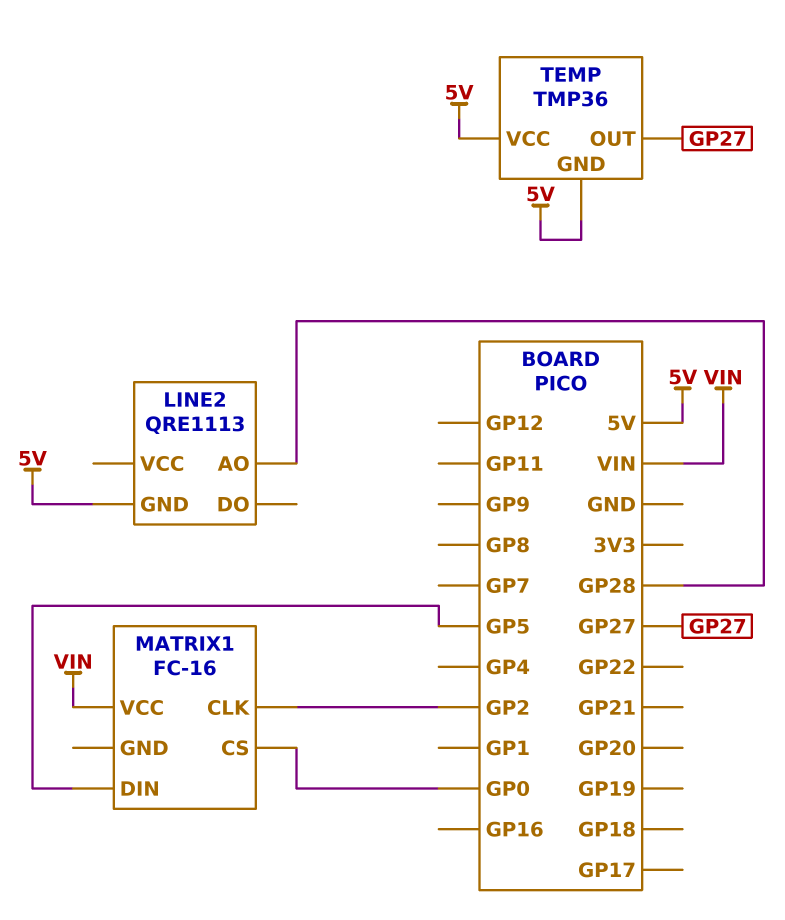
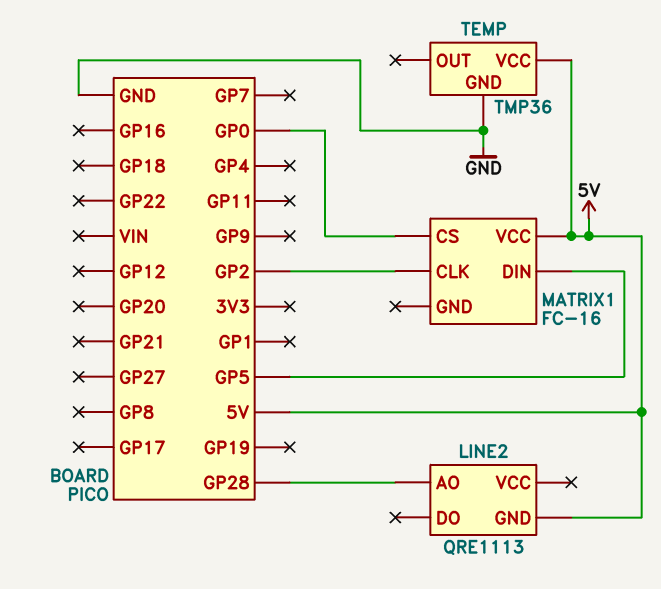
MATRIX1 pin VCC: VIN -> 5V
TEMP pin GND: 5V -> GND
TEMP pin OUT: GP27 -> none

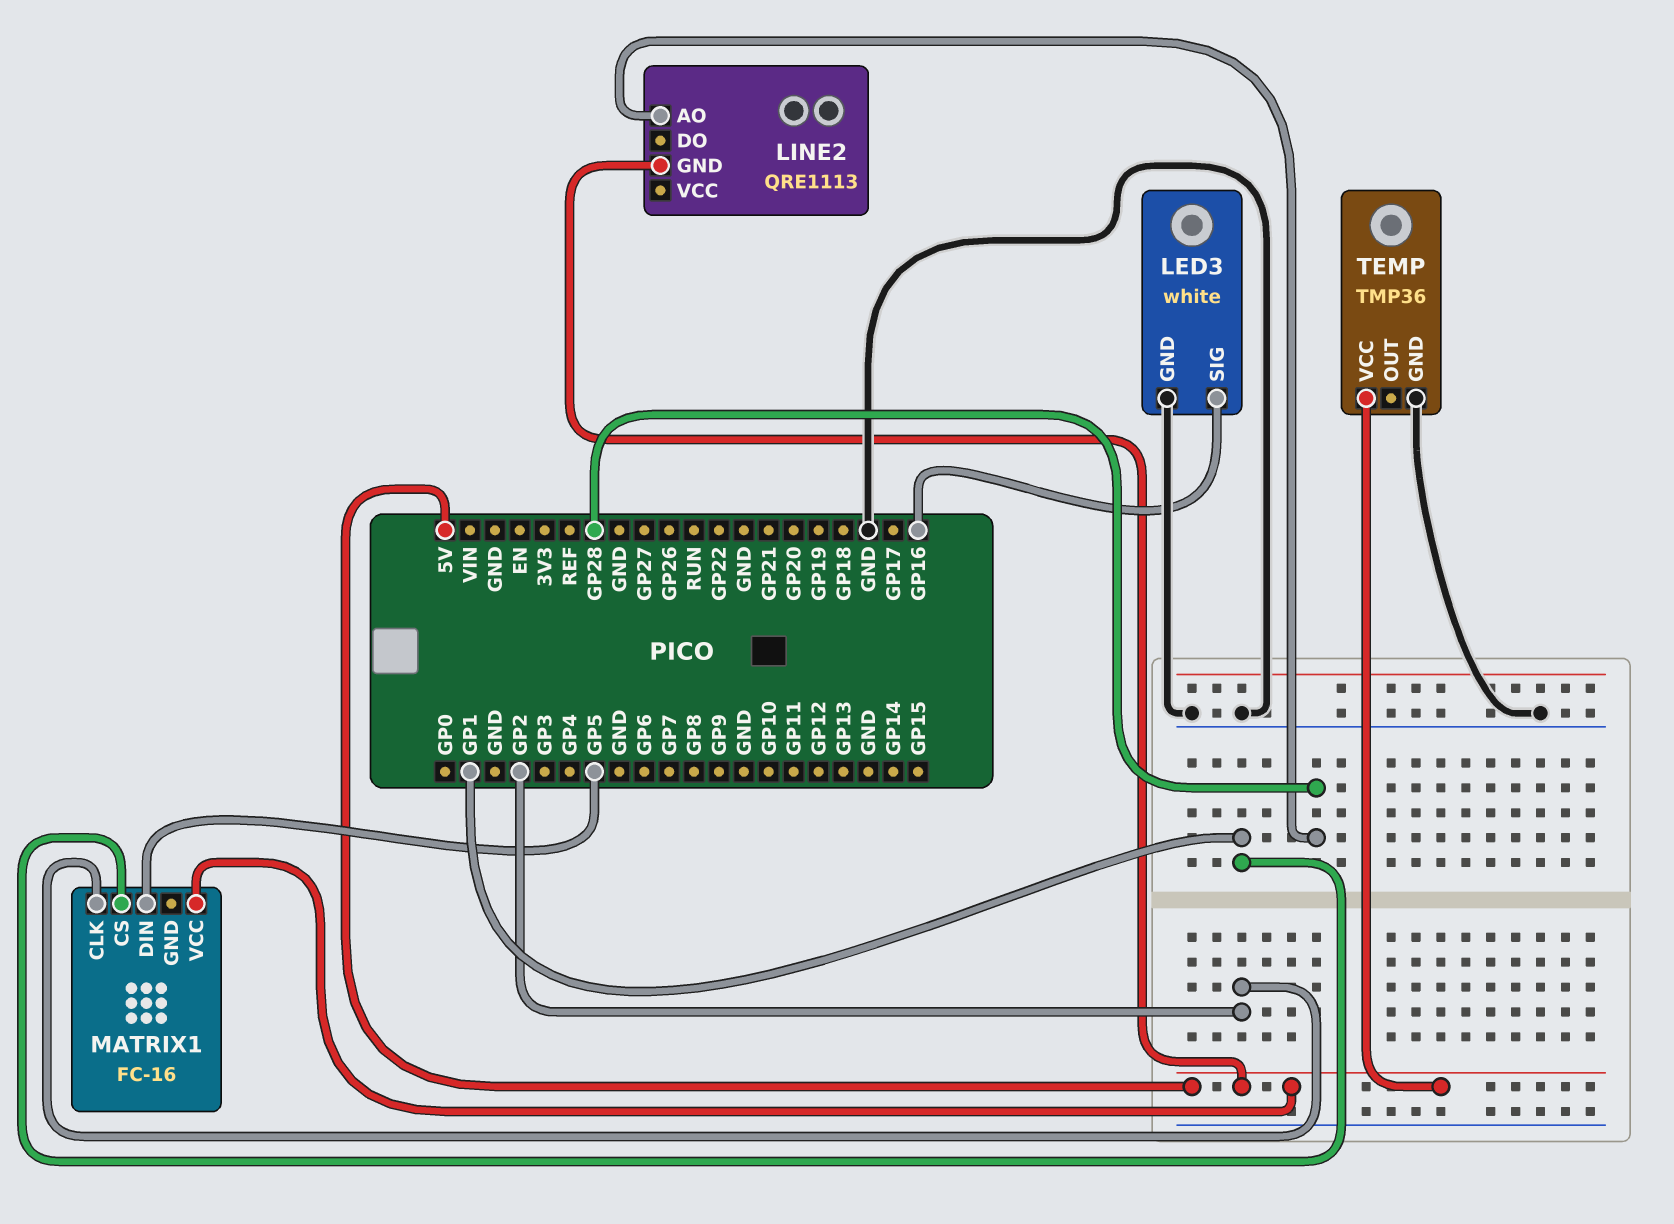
LED3: none -> white
LED3 pin GND: none -> GND
LED3 pin SIG: none -> GP16
MATRIX1 pin CS: GP0 -> GP1

